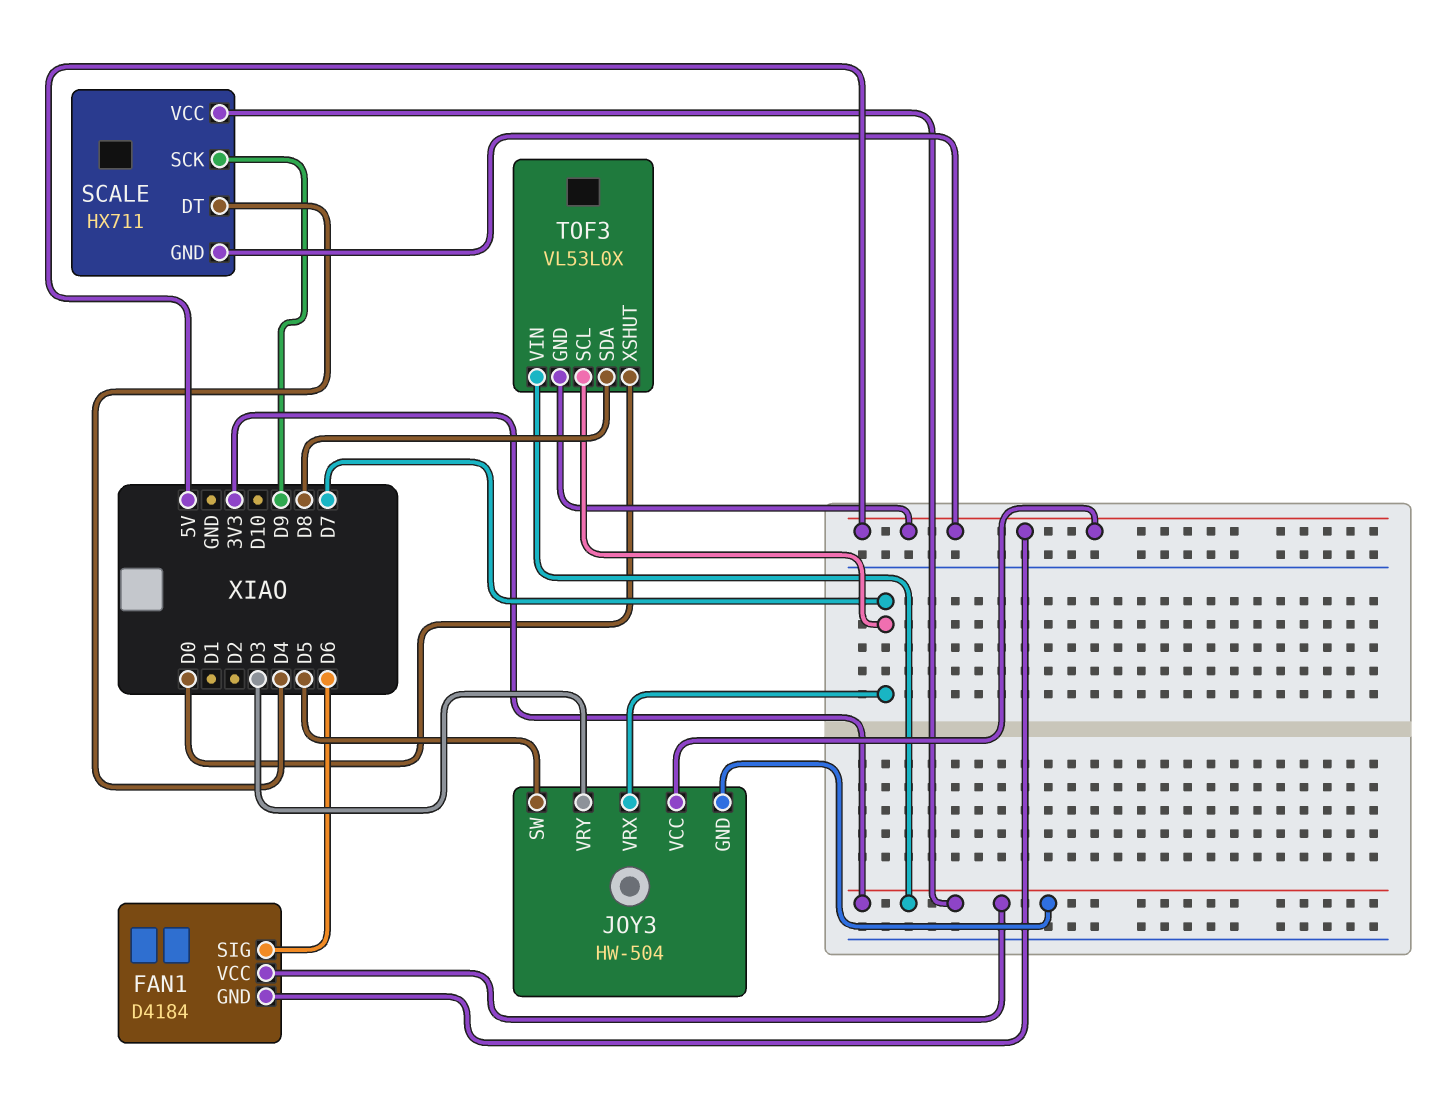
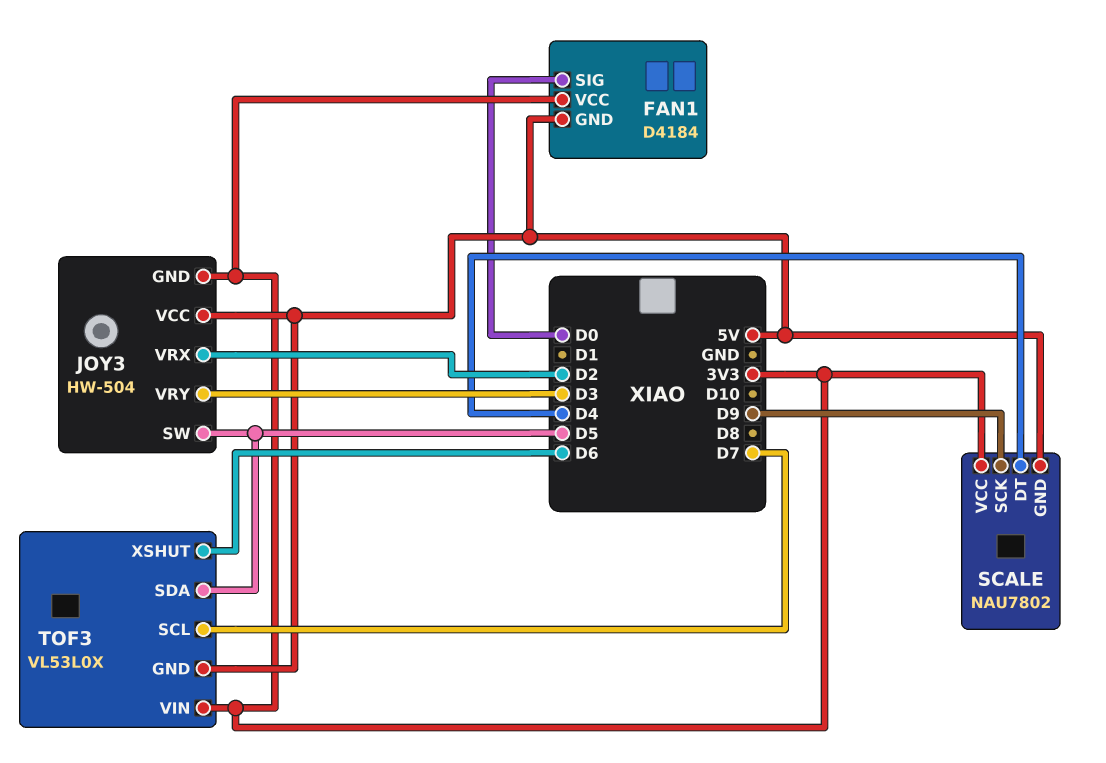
FAN1 pin SIG: D6 -> D0
JOY3 pin VRX: D7 -> D2
SCALE: HX711 -> NAU7802
TOF3 pin SDA: D8 -> D5
TOF3 pin XSHUT: D0 -> D6

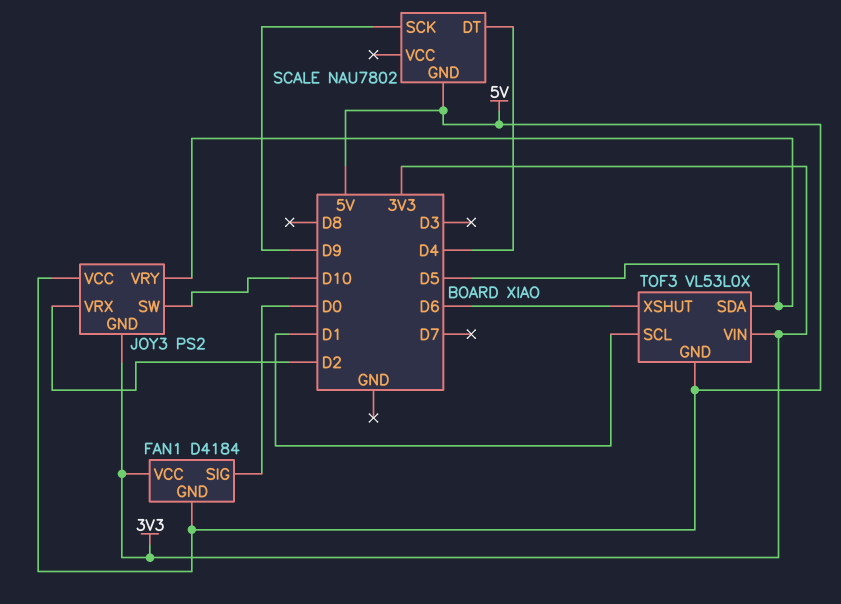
JOY3: HW-504 -> PS2
JOY3 pin SW: D5 -> D10
JOY3 pin VRY: D3 -> D5
SCALE pin VCC: 3V3 -> none
TOF3 pin SCL: D7 -> D1

